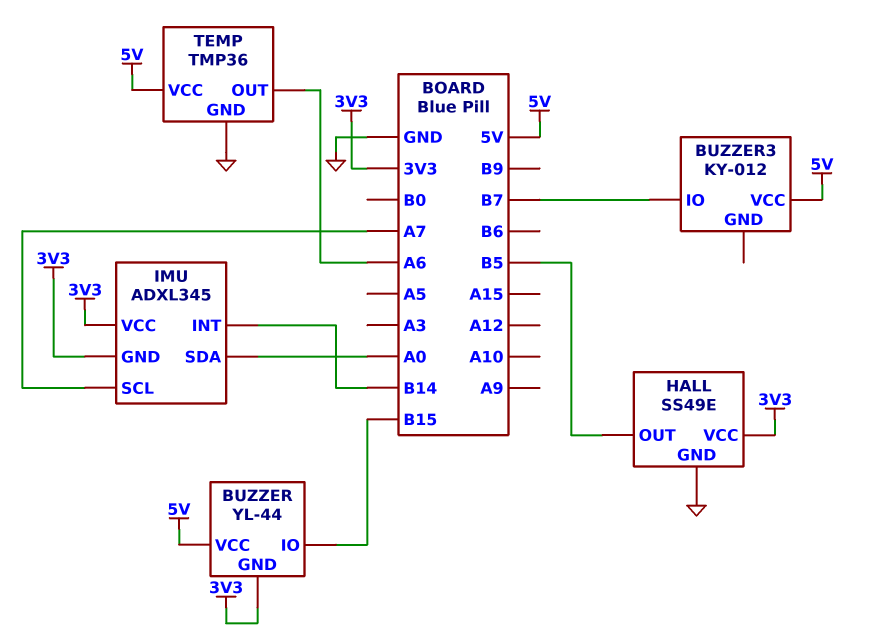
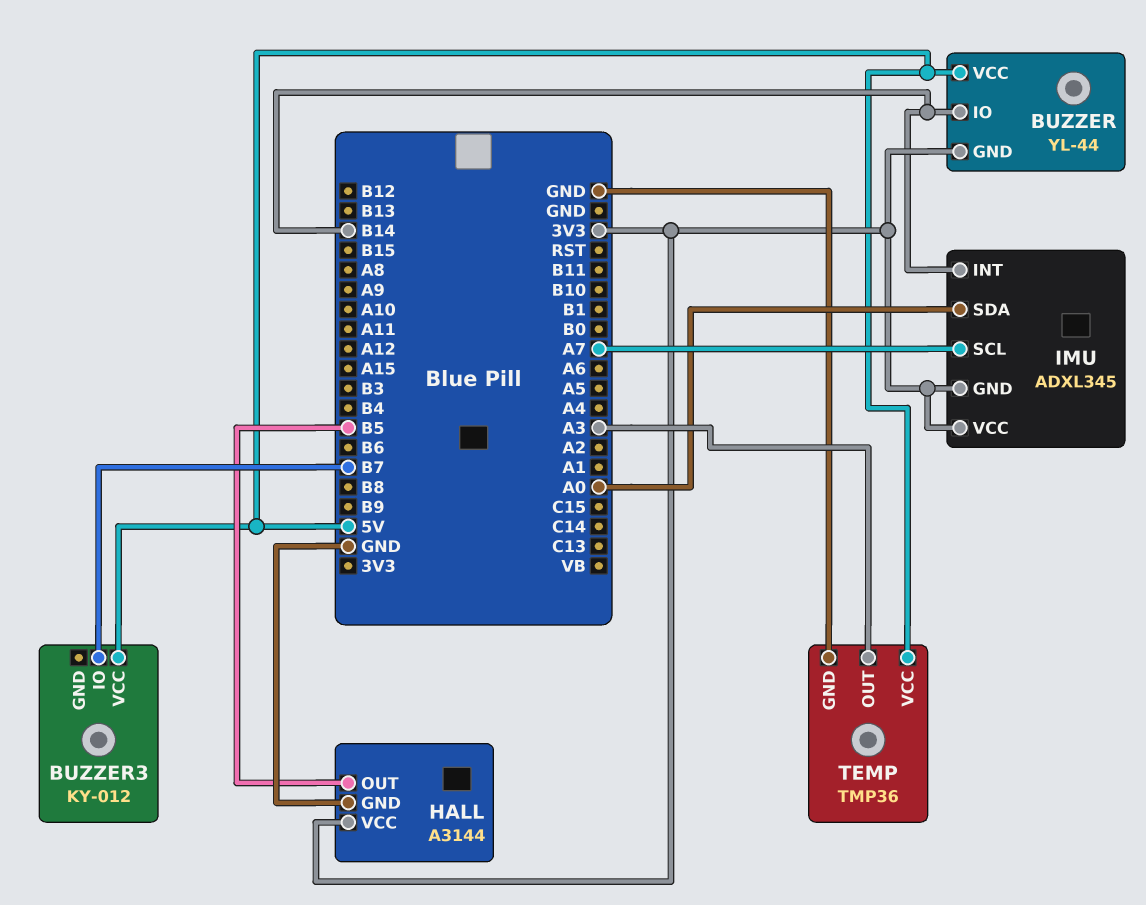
BUZZER pin IO: B15 -> B14
HALL: SS49E -> A3144
TEMP pin OUT: A6 -> A3

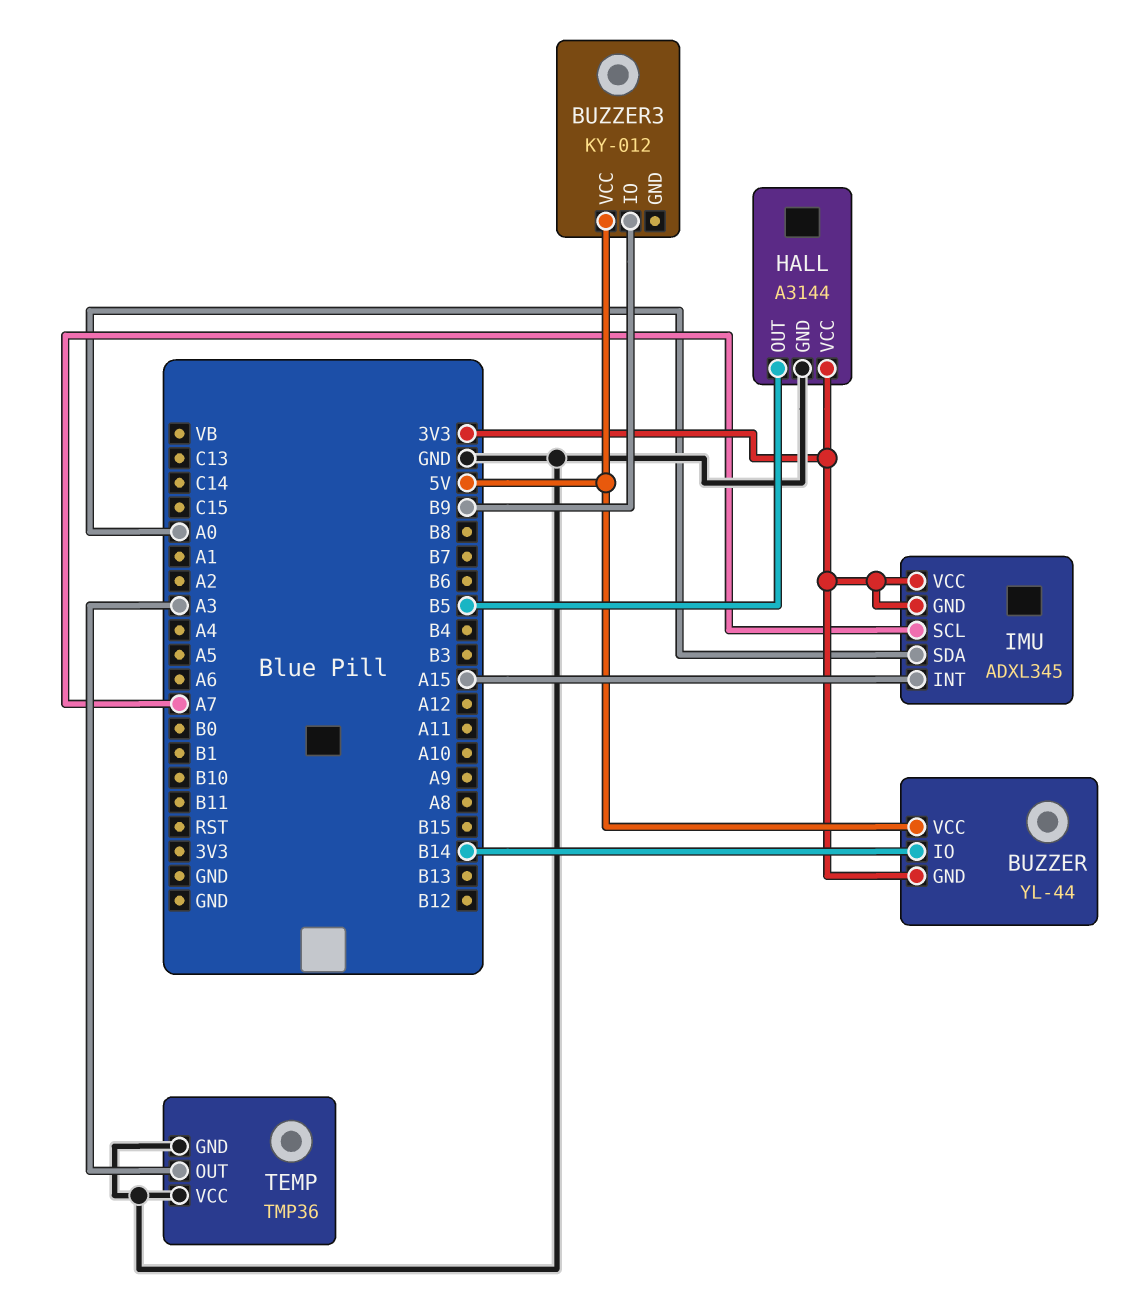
BUZZER3 pin IO: B7 -> B9
IMU pin INT: B14 -> A15
TEMP pin VCC: 5V -> GND

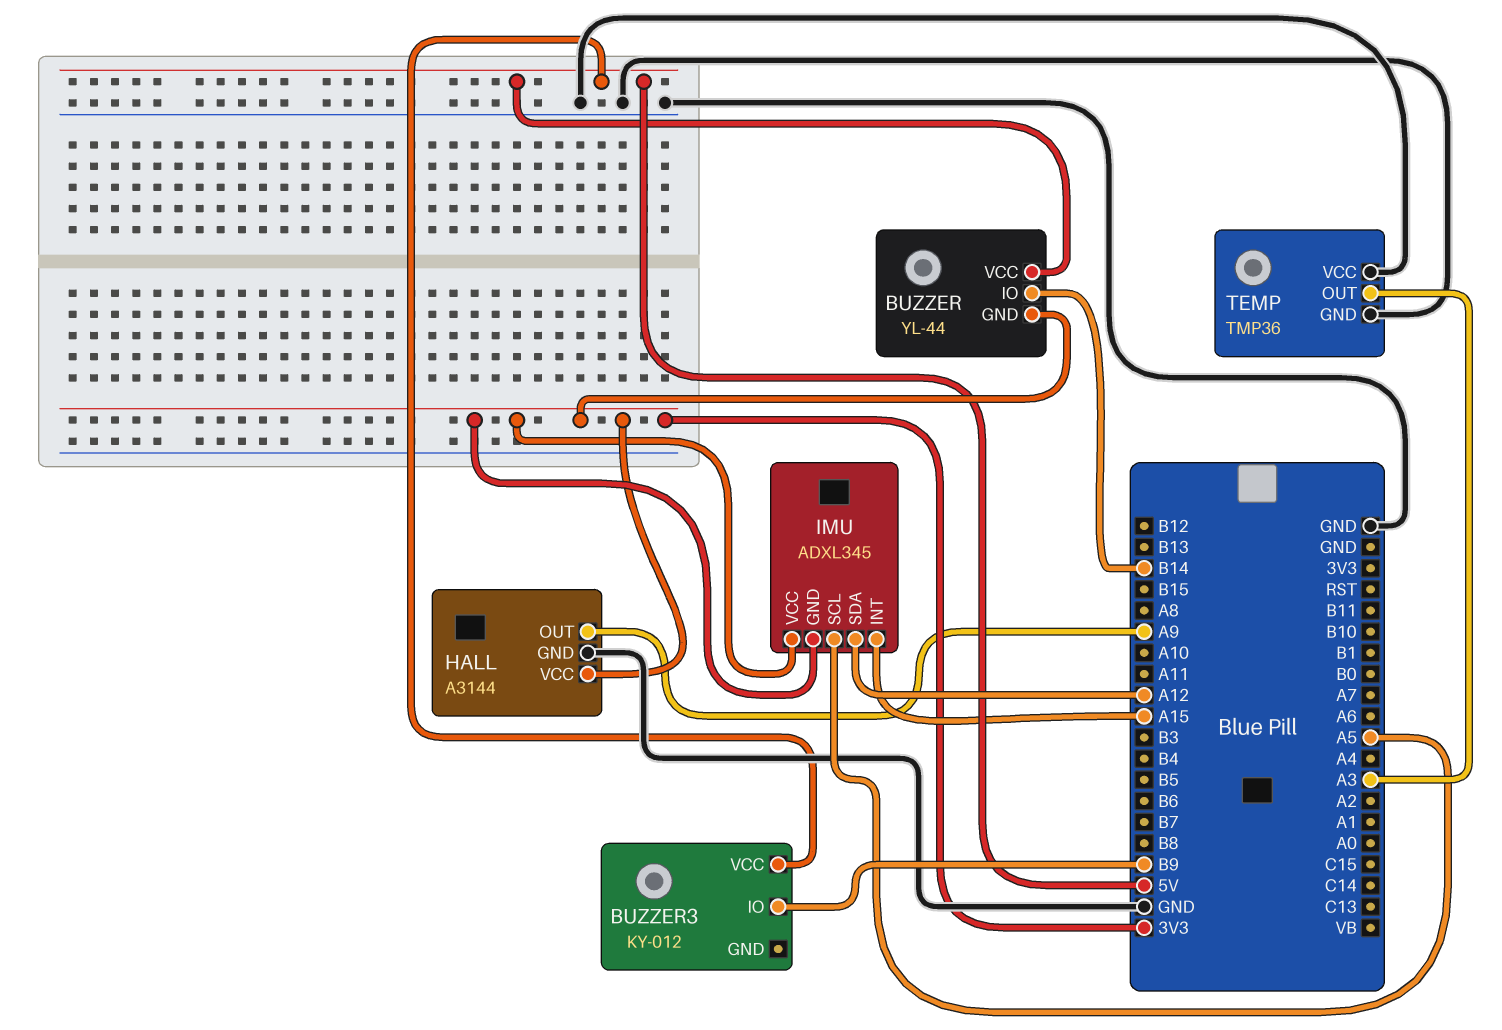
HALL pin OUT: B5 -> A9
IMU pin SCL: A7 -> A5
IMU pin SDA: A0 -> A12

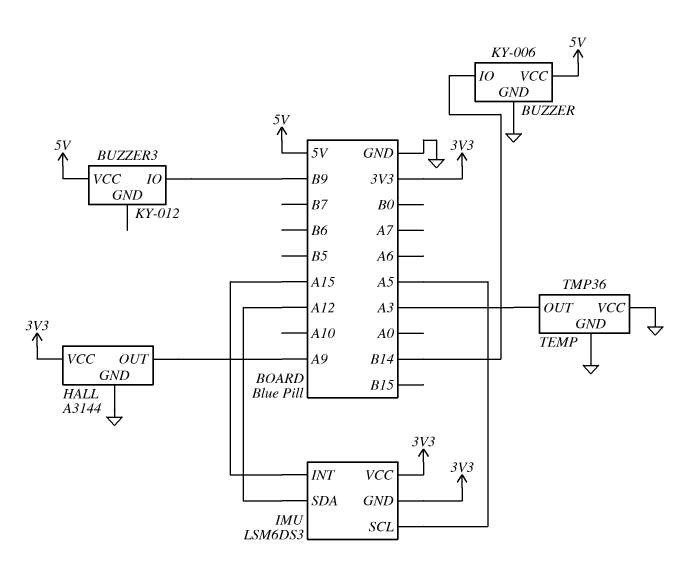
BUZZER: YL-44 -> KY-006
BUZZER pin GND: 3V3 -> GND
IMU: ADXL345 -> LSM6DS3

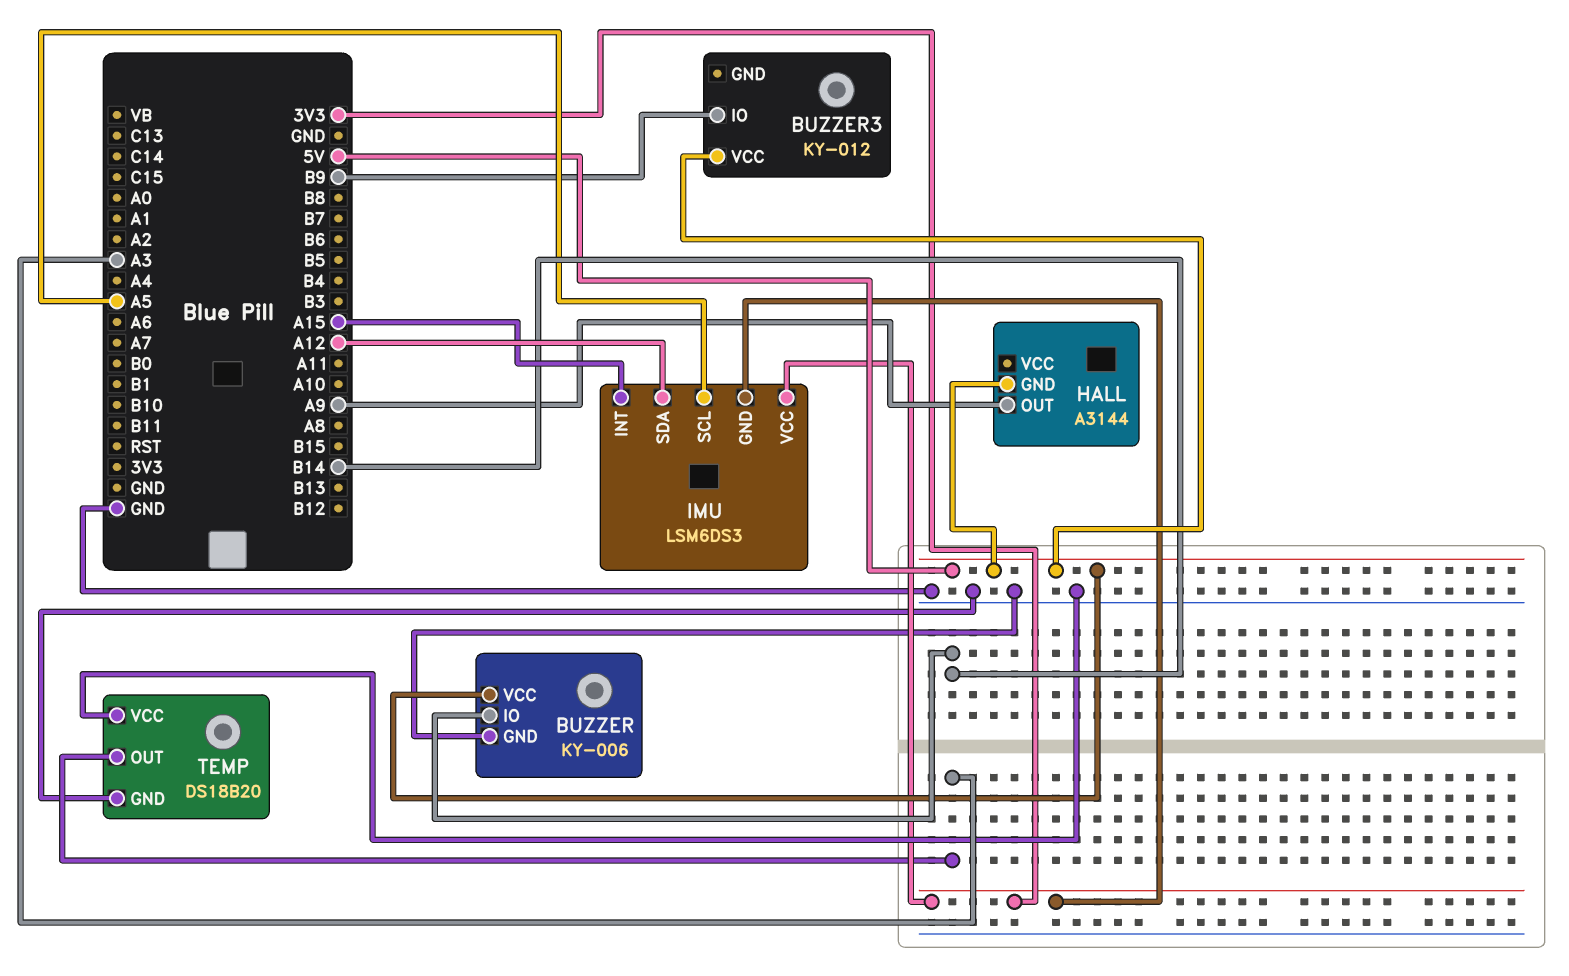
HALL pin GND: GND -> 5V
HALL pin VCC: 3V3 -> none
TEMP: TMP36 -> DS18B20

